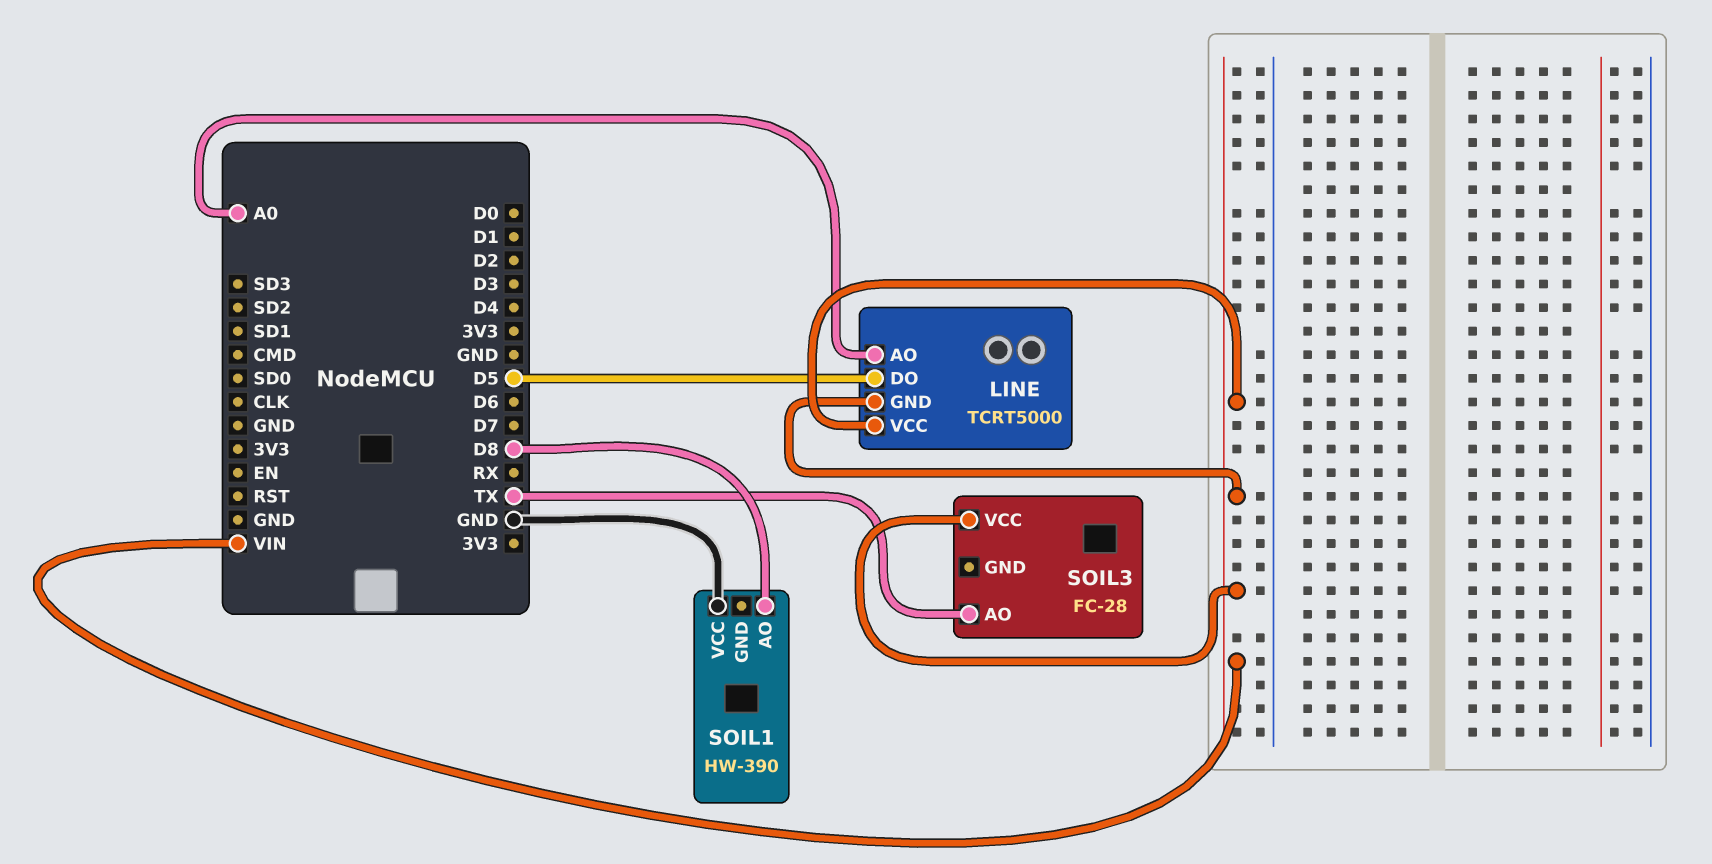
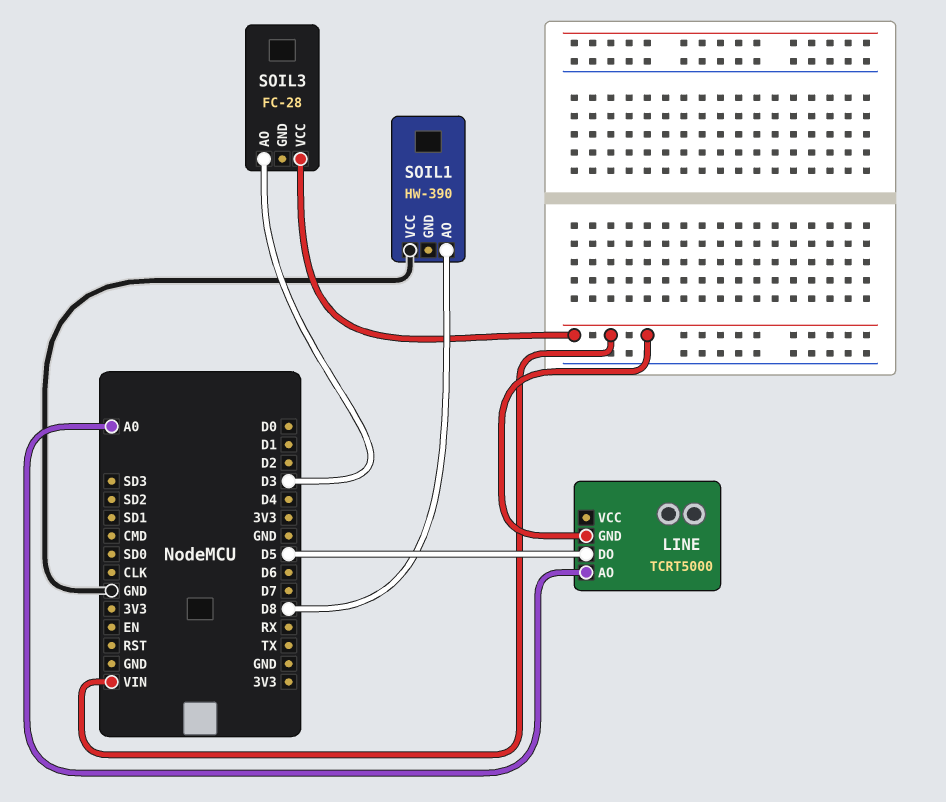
LINE pin VCC: VIN -> none
SOIL3 pin AO: TX -> D3

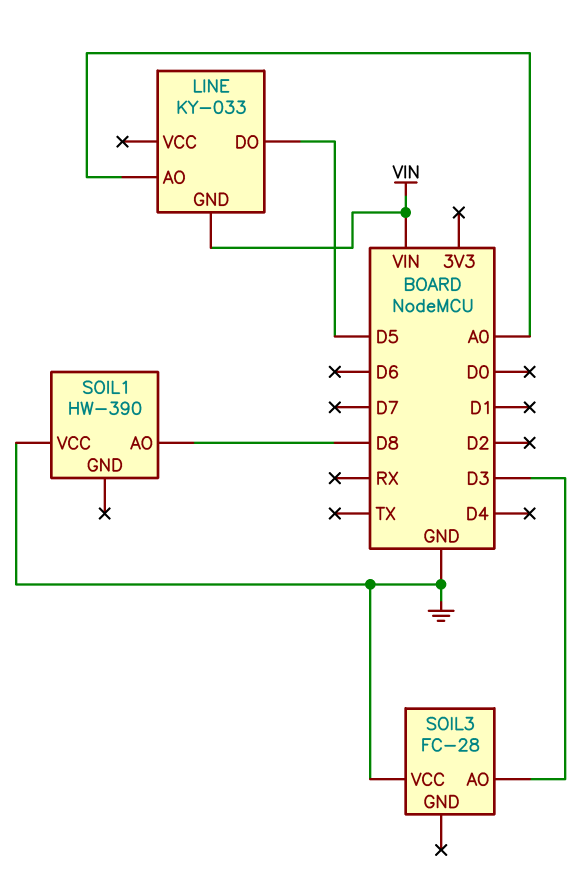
LINE: TCRT5000 -> KY-033
SOIL3 pin VCC: VIN -> GND

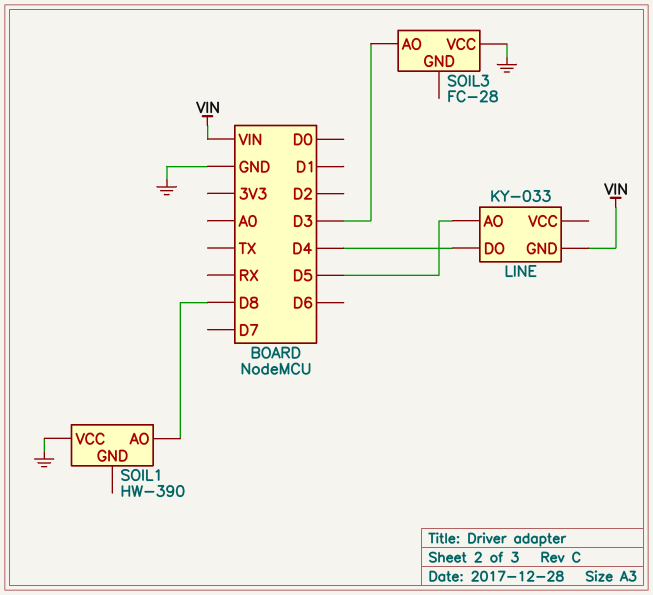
LINE pin AO: A0 -> D5
LINE pin DO: D5 -> D4

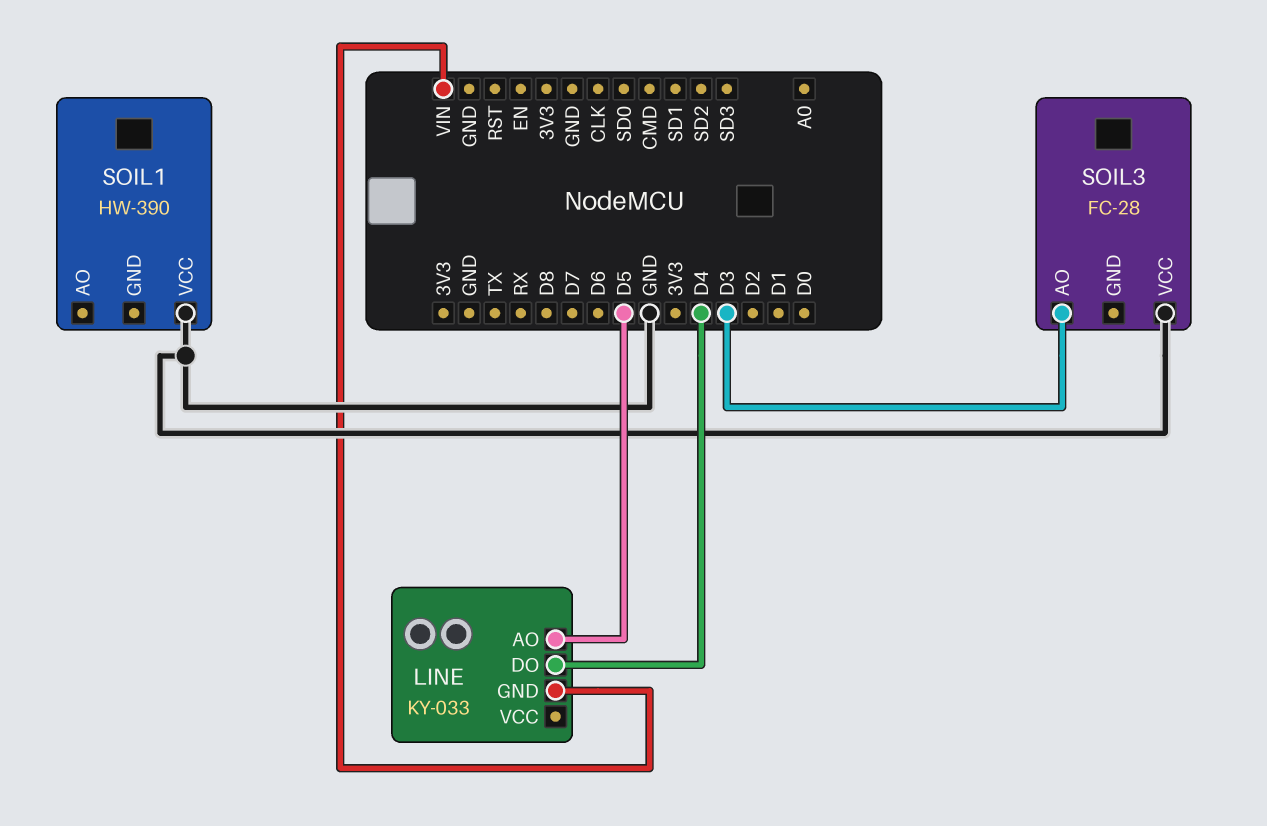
SOIL1 pin AO: D8 -> none

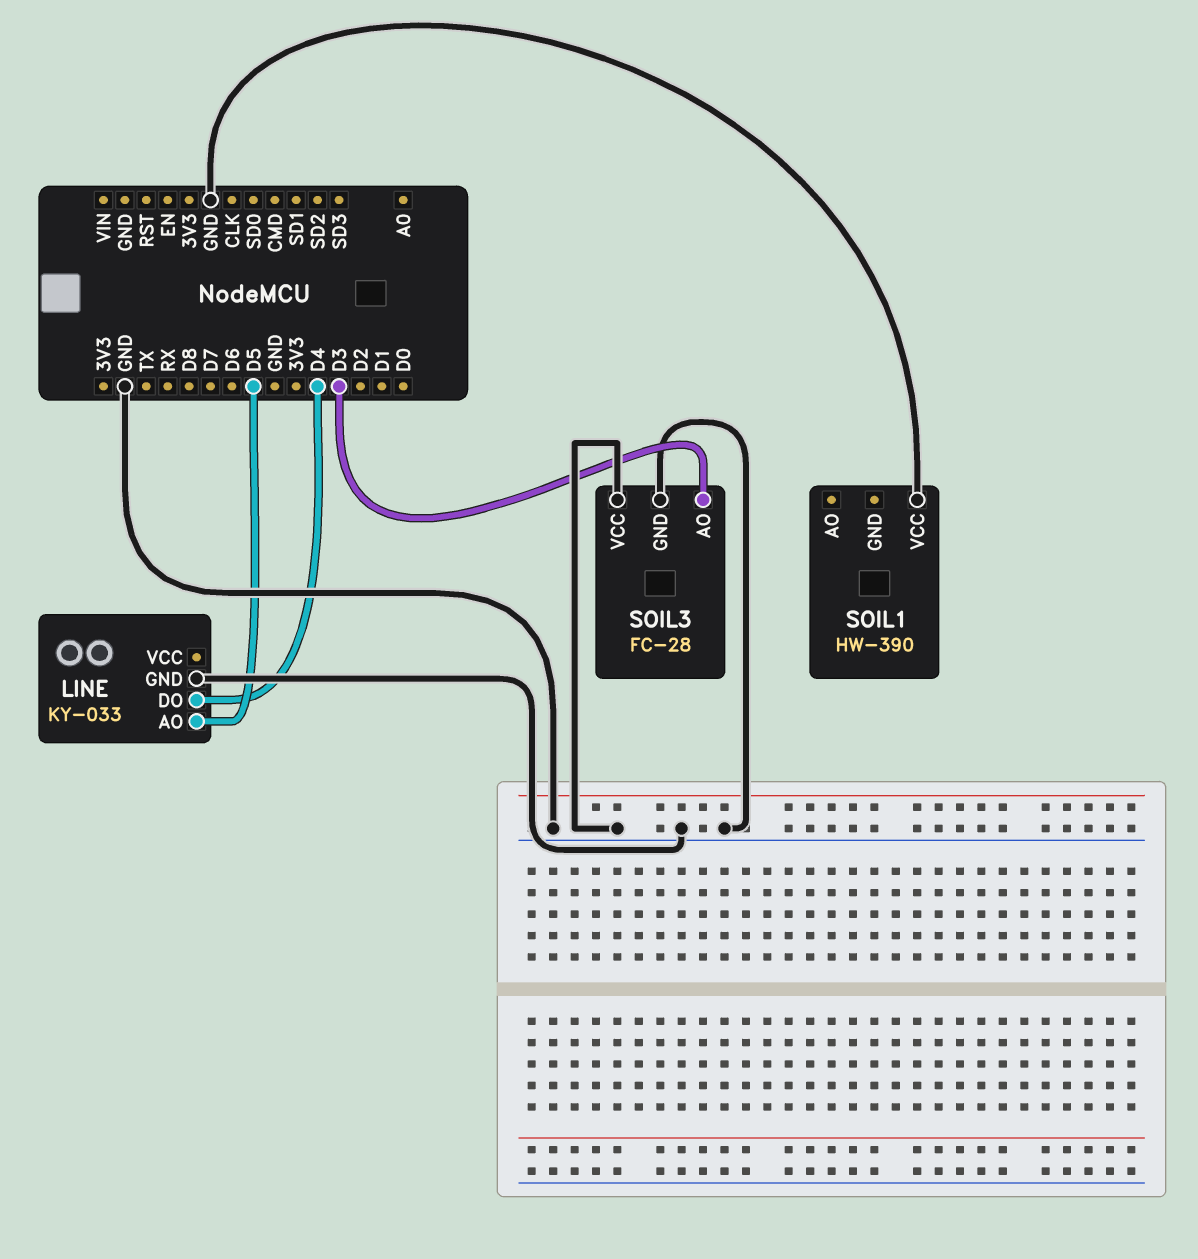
LINE pin GND: VIN -> GND
SOIL3 pin GND: none -> GND

